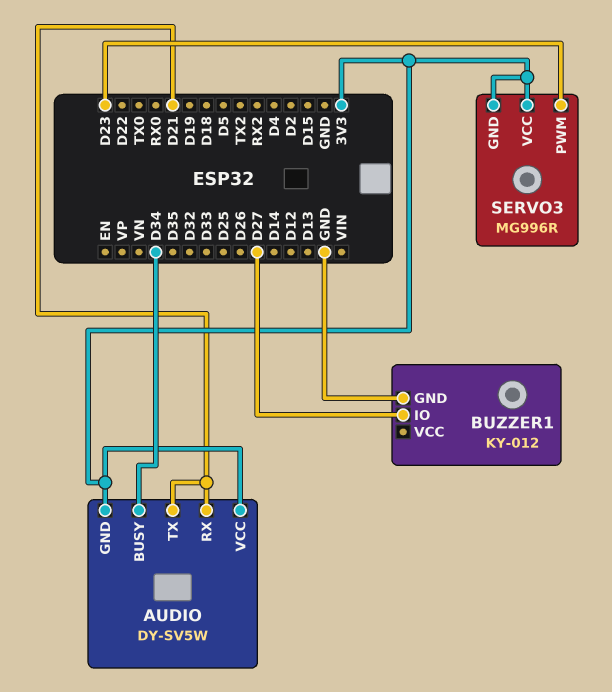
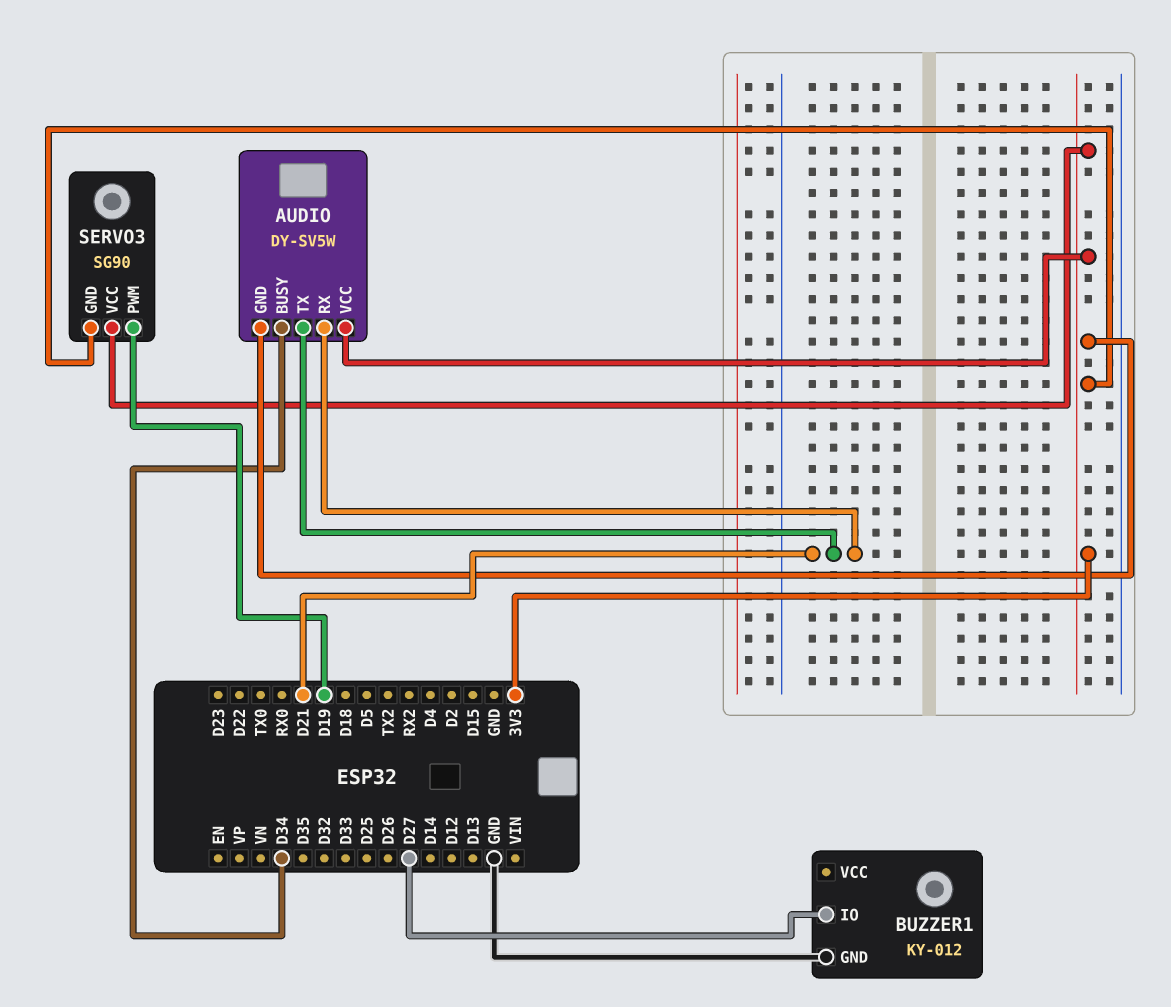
SERVO3: MG996R -> SG90
SERVO3 pin PWM: D23 -> D19

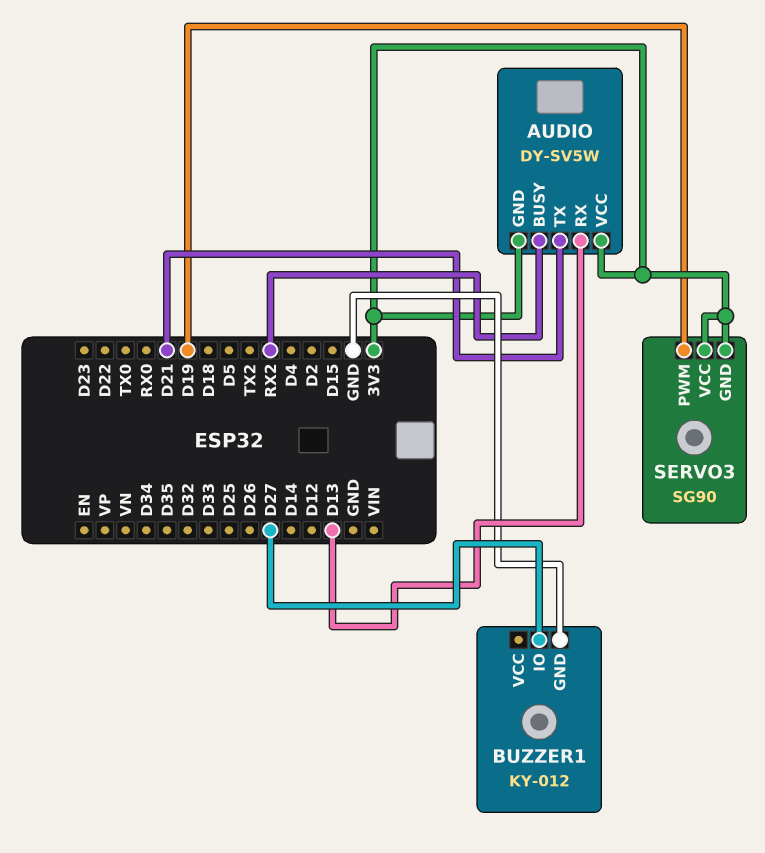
AUDIO pin BUSY: D34 -> RX2
AUDIO pin RX: D21 -> D13

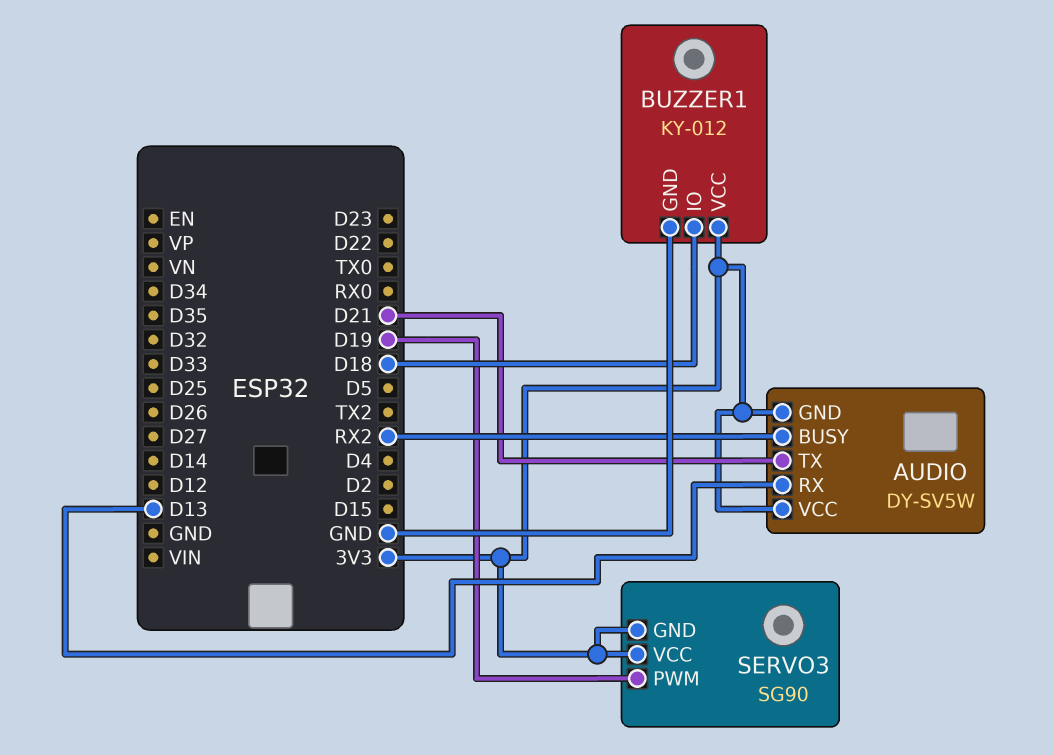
BUZZER1 pin IO: D27 -> D18
BUZZER1 pin VCC: none -> 3V3

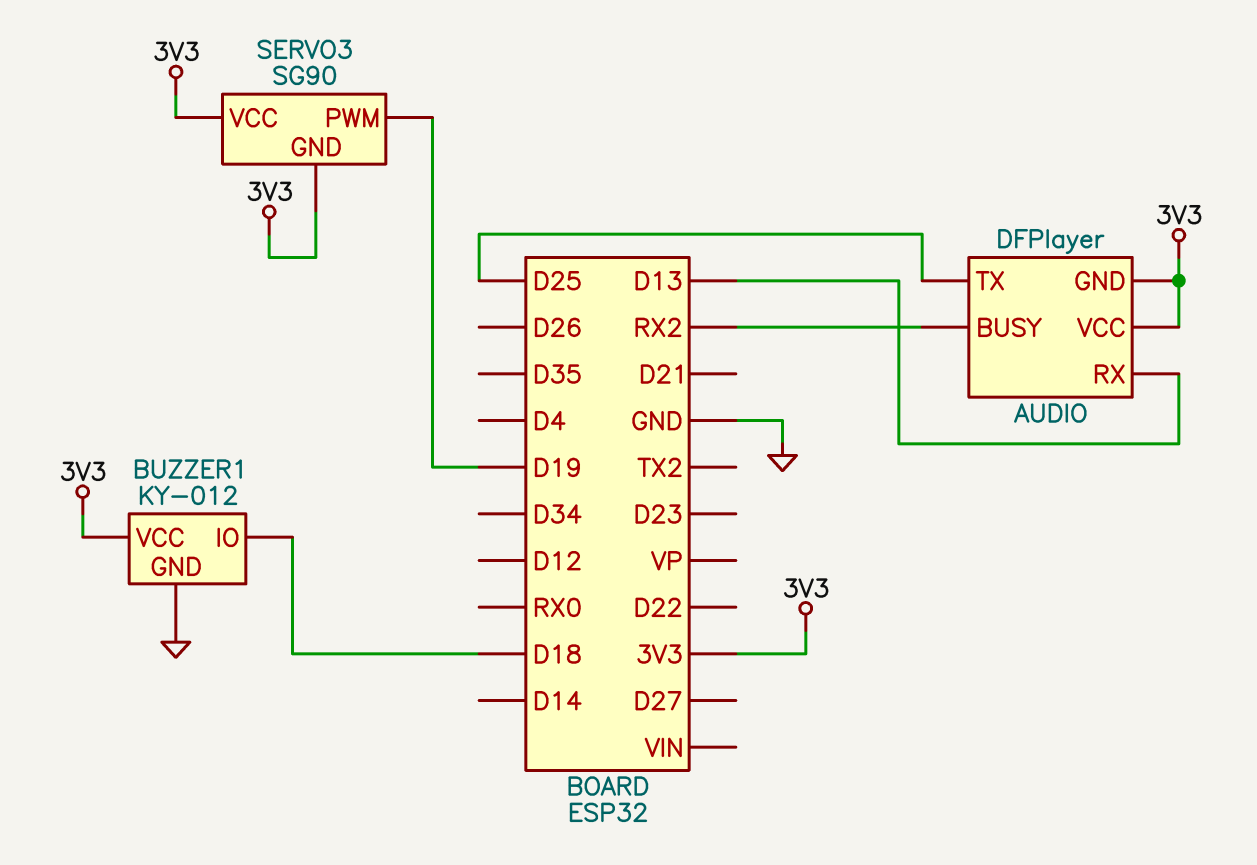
AUDIO: DY-SV5W -> DFPlayer
AUDIO pin TX: D21 -> D25

